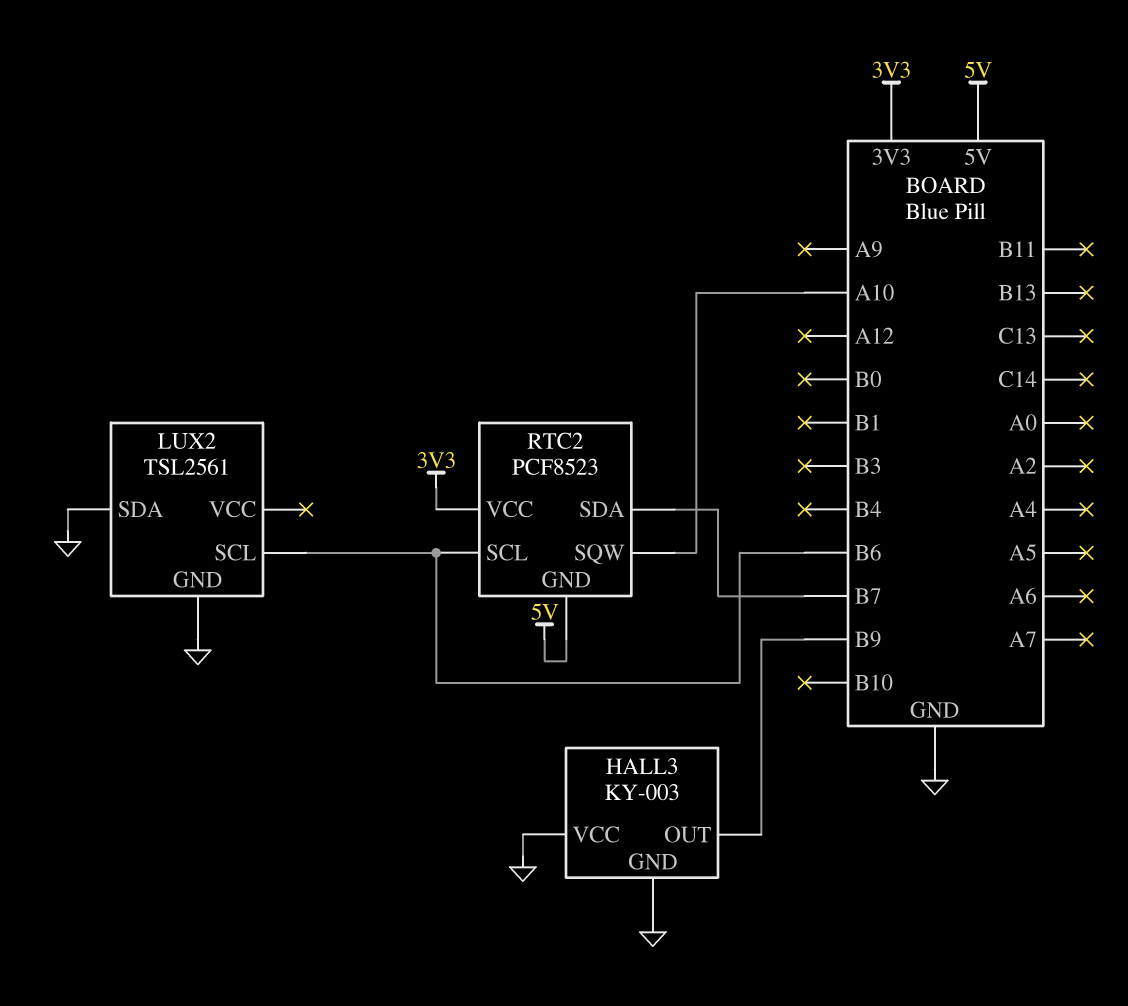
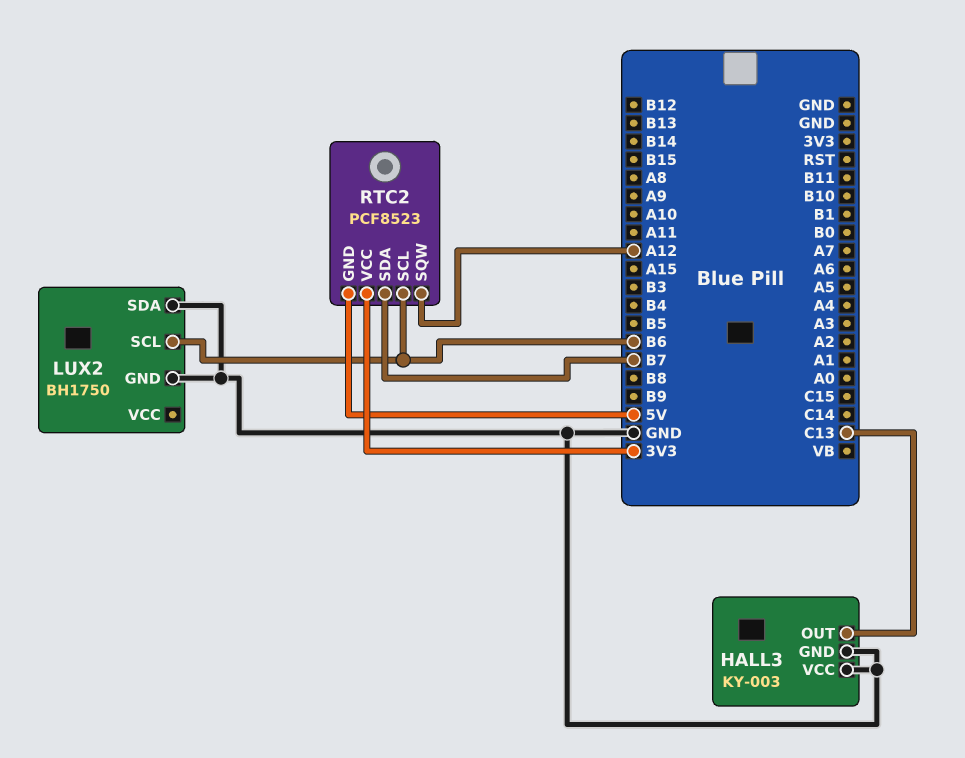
HALL3 pin OUT: B9 -> C13
LUX2: TSL2561 -> BH1750
RTC2 pin SQW: A10 -> A12

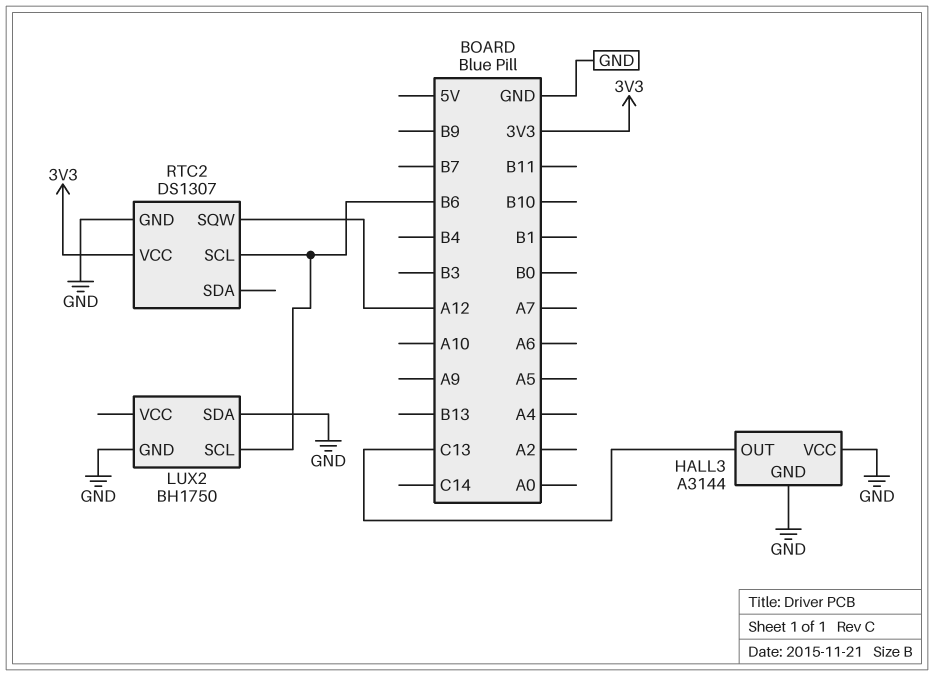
HALL3: KY-003 -> A3144
RTC2: PCF8523 -> DS1307
RTC2 pin GND: 5V -> GND
RTC2 pin SDA: B7 -> none

